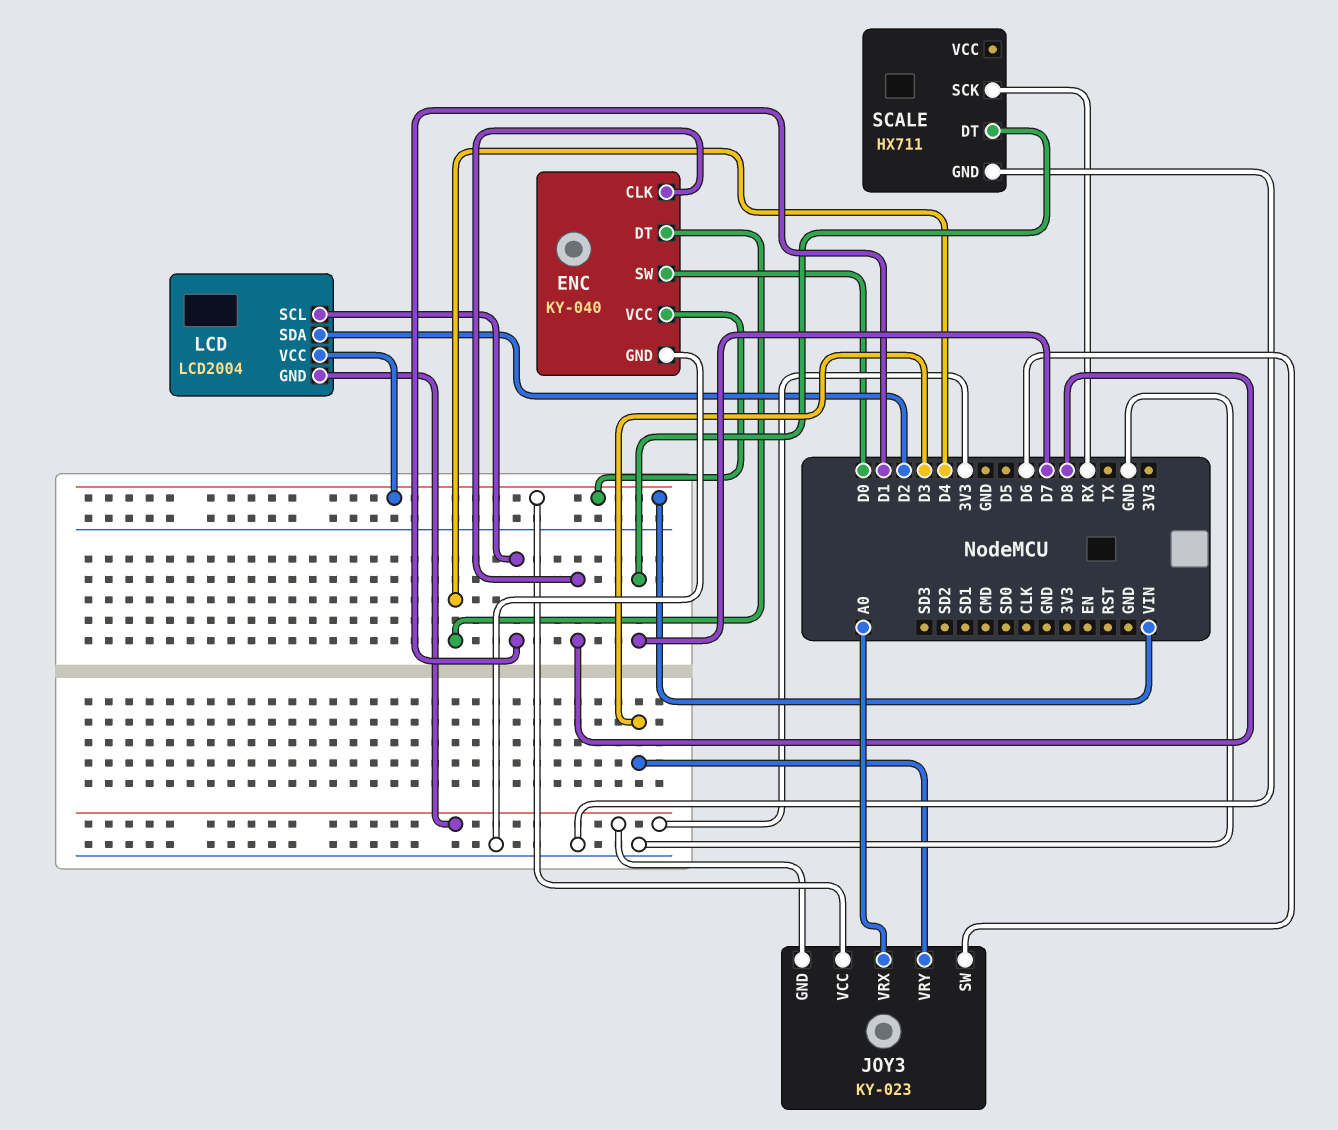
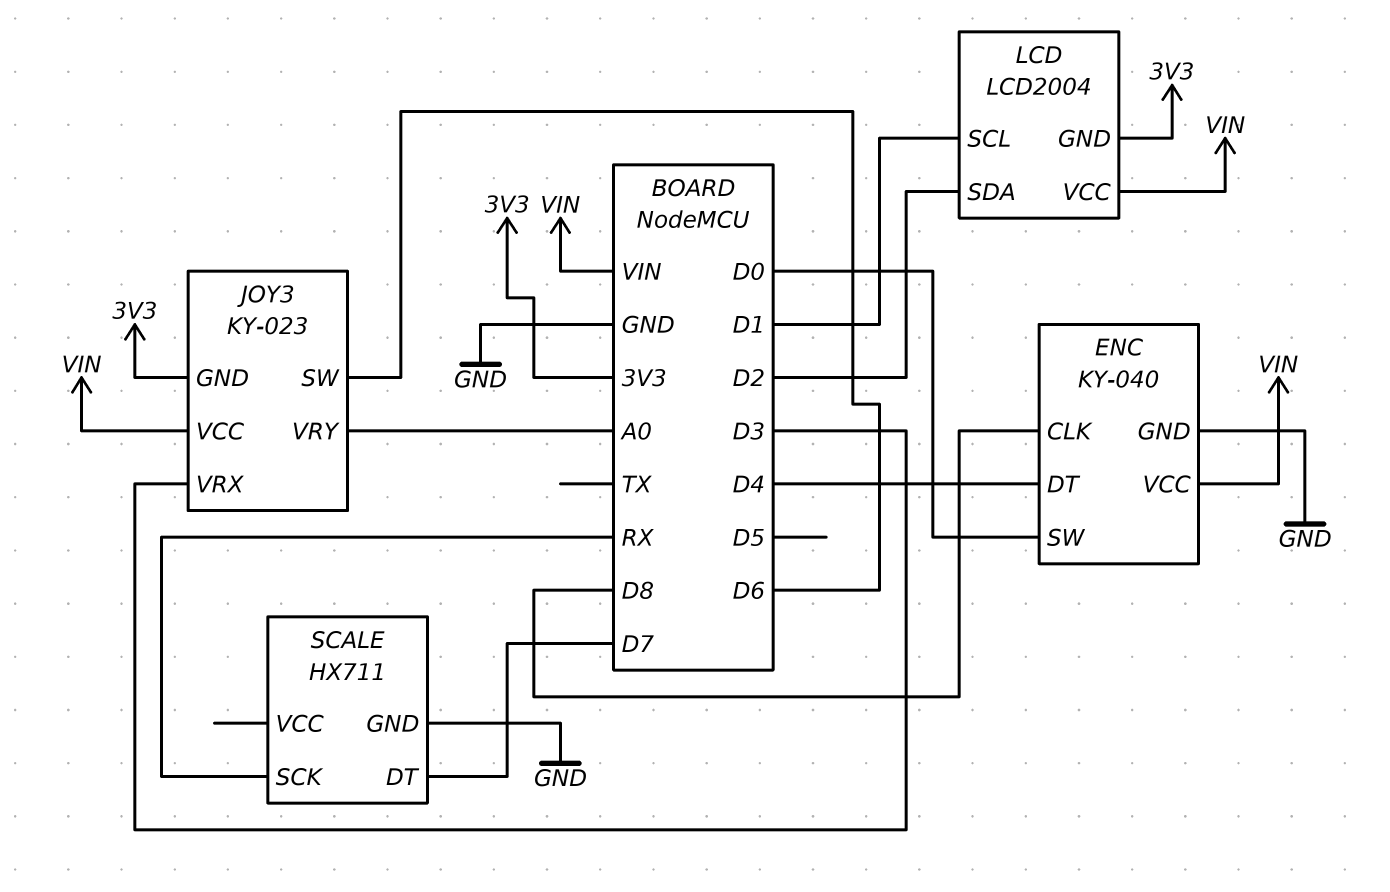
JOY3 pin VRX: A0 -> D3
JOY3 pin VRY: D3 -> A0

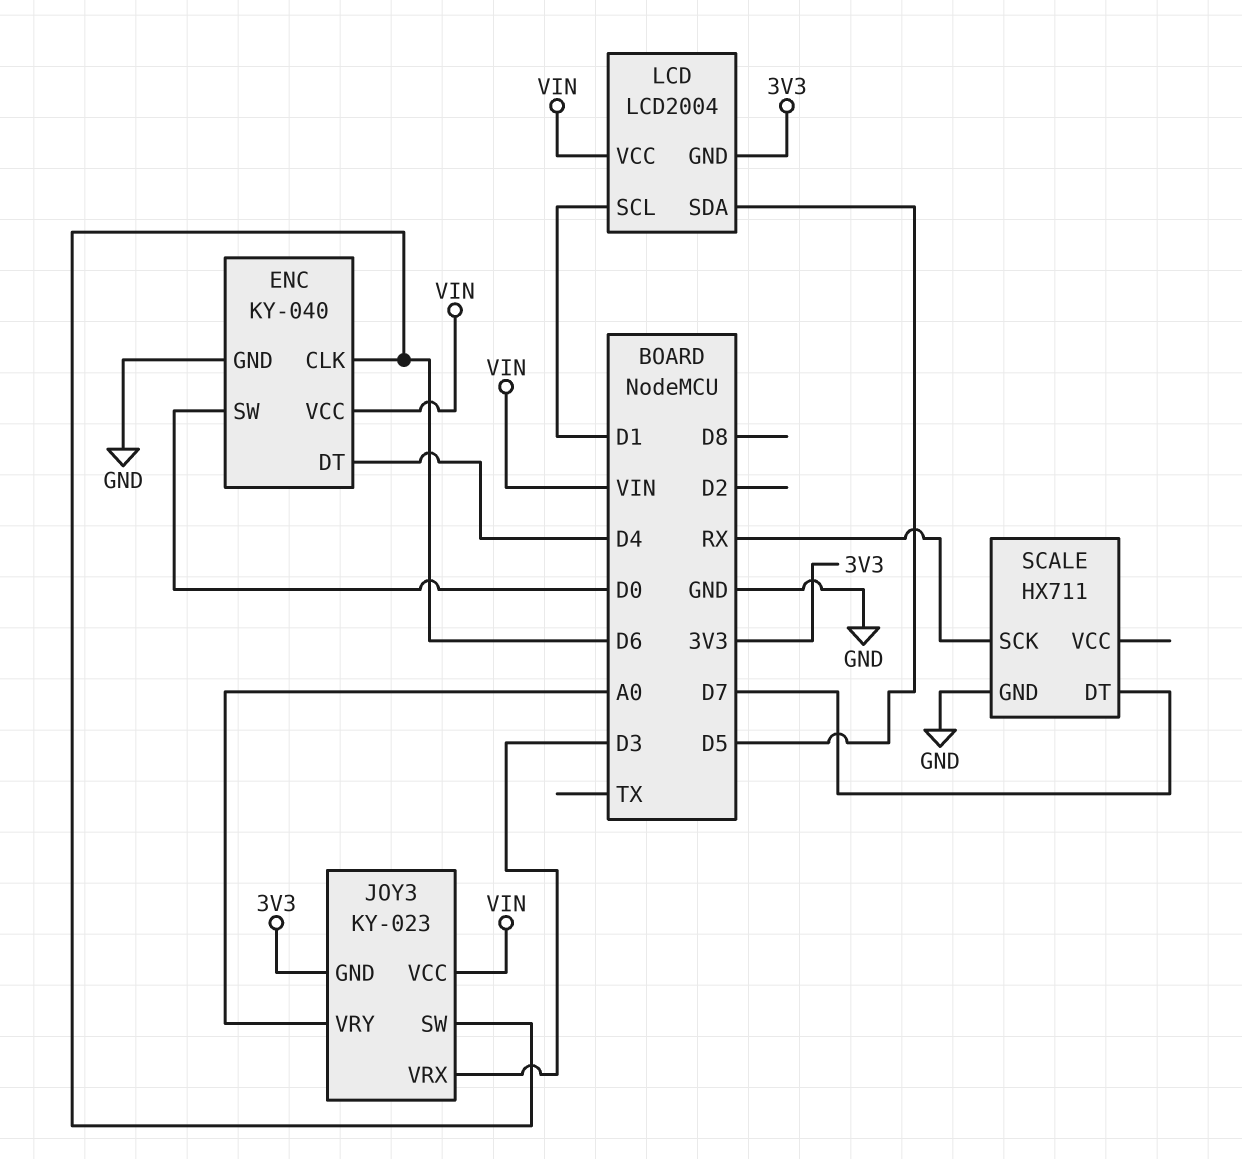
ENC pin CLK: D8 -> D6
LCD pin SDA: D2 -> D5

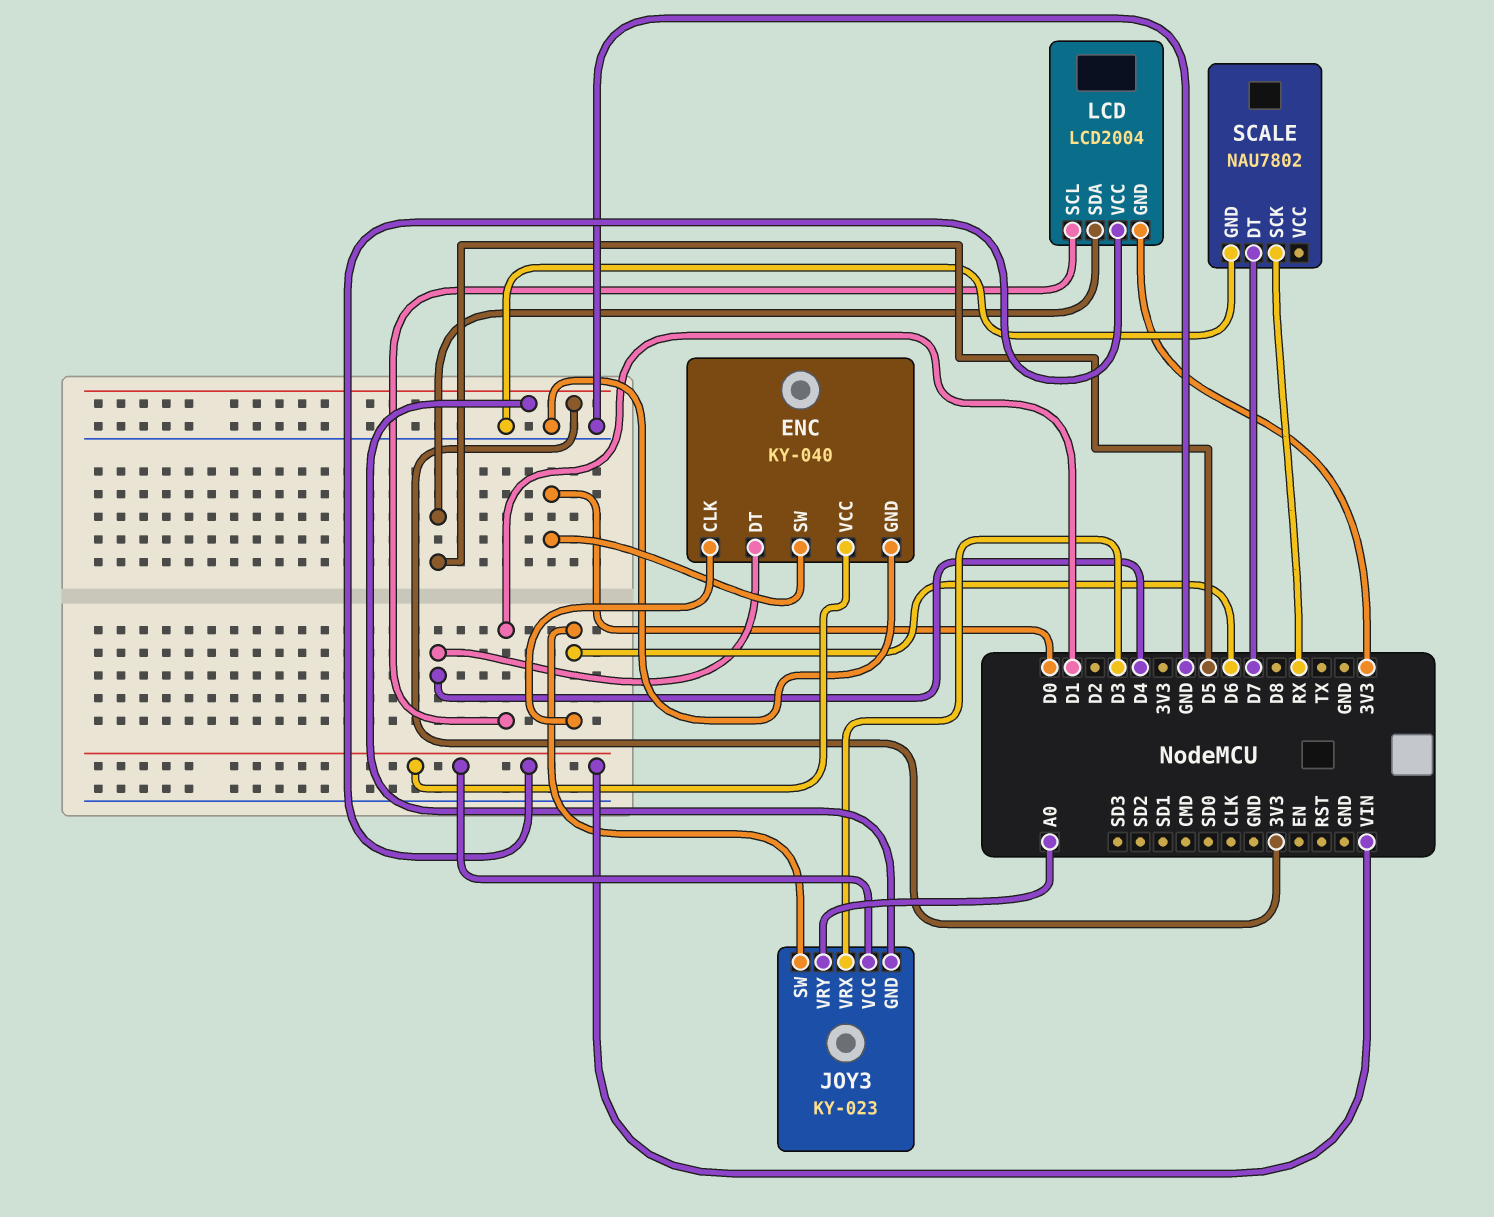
SCALE: HX711 -> NAU7802

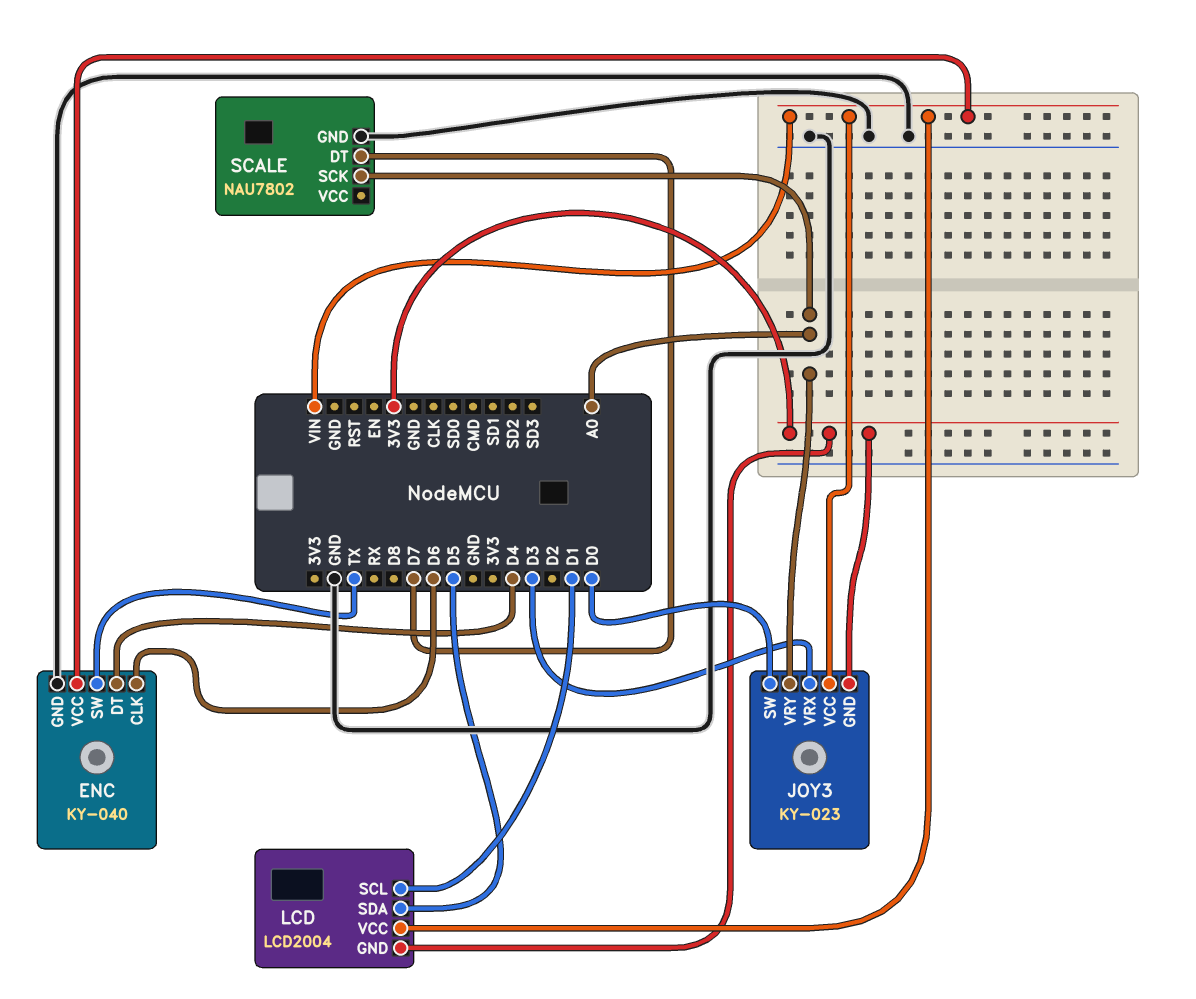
ENC pin SW: D0 -> TX
JOY3 pin SW: D6 -> D0
SCALE pin SCK: RX -> A0

